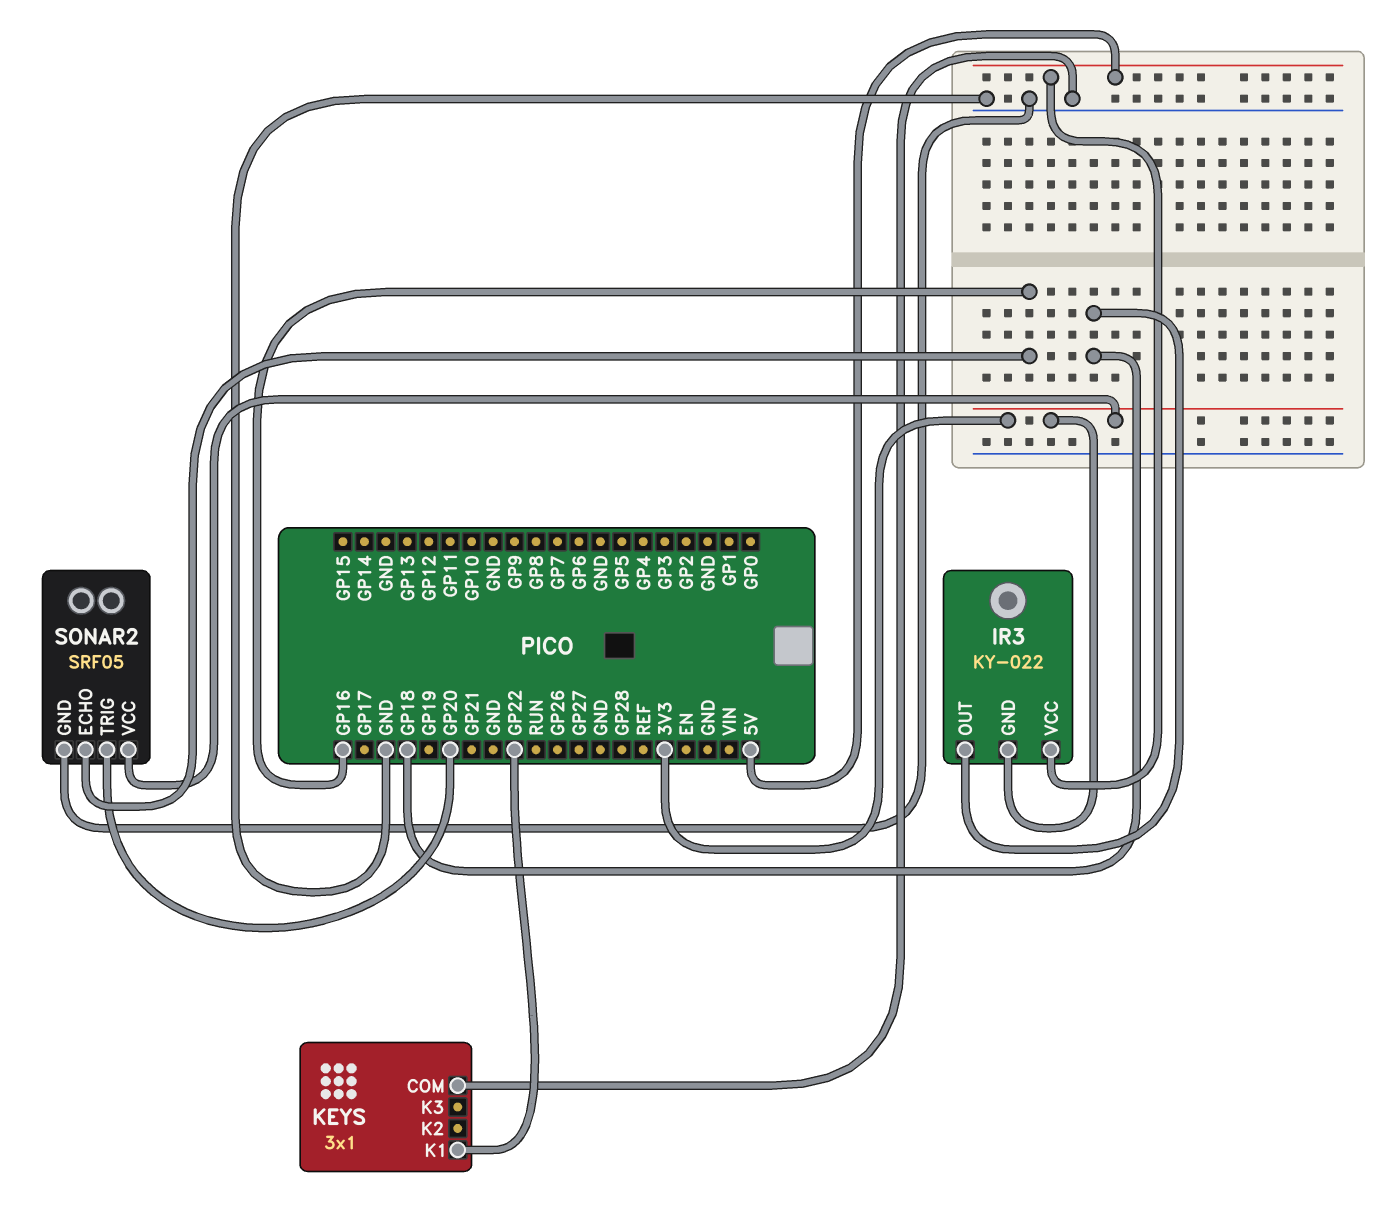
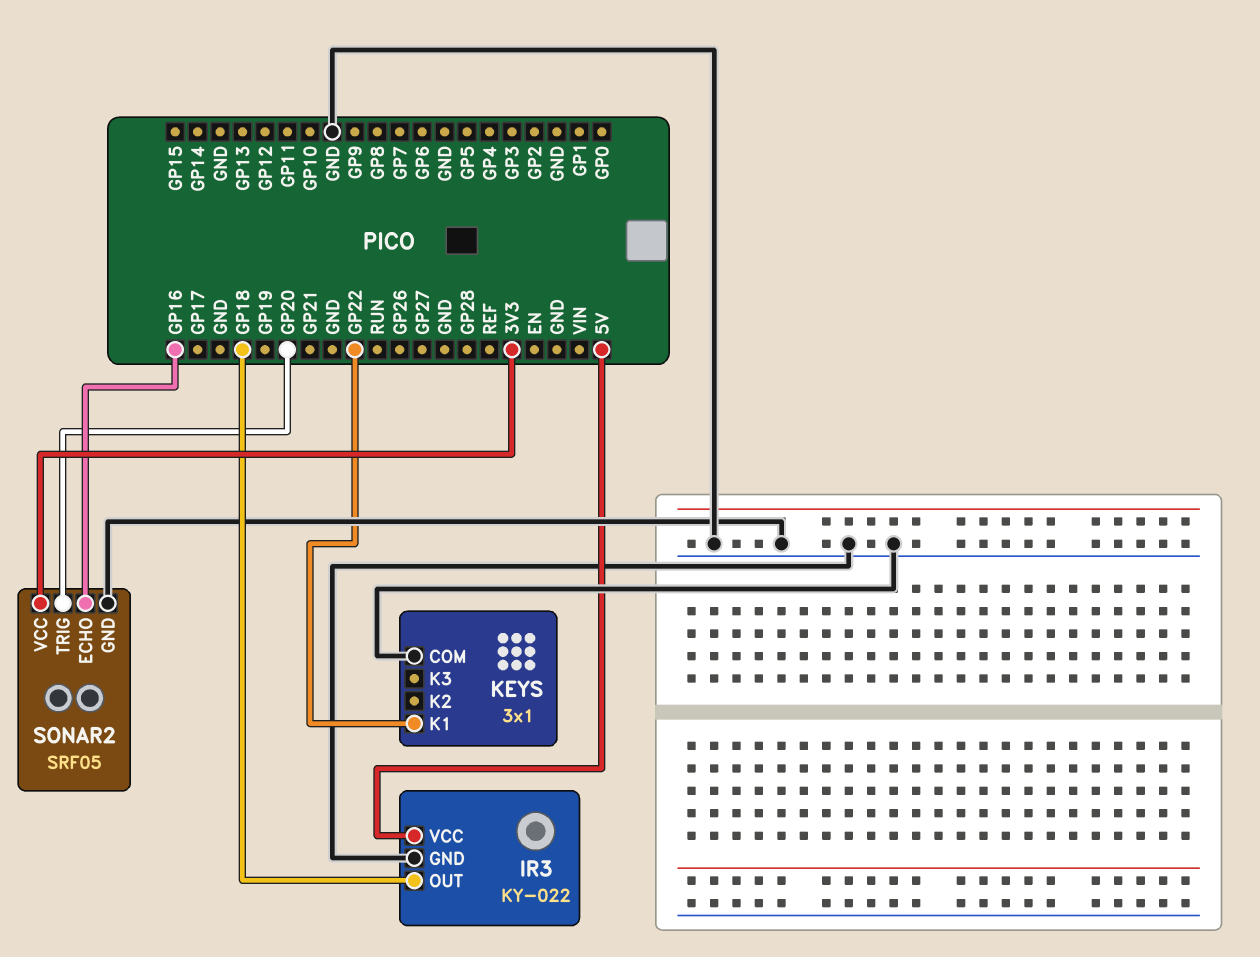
IR3 pin GND: 3V3 -> GND

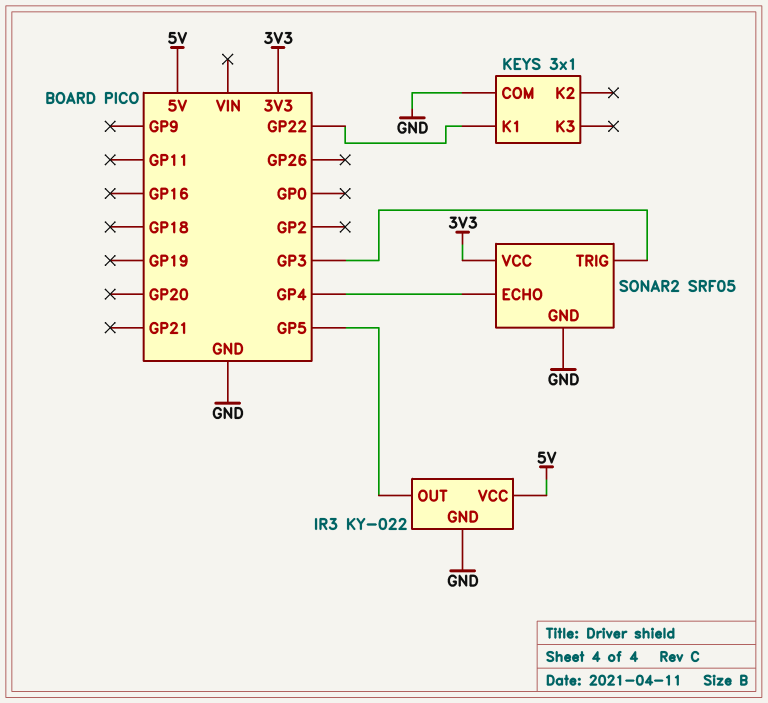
IR3 pin OUT: GP18 -> GP5
SONAR2 pin ECHO: GP16 -> GP4
SONAR2 pin TRIG: GP20 -> GP3

